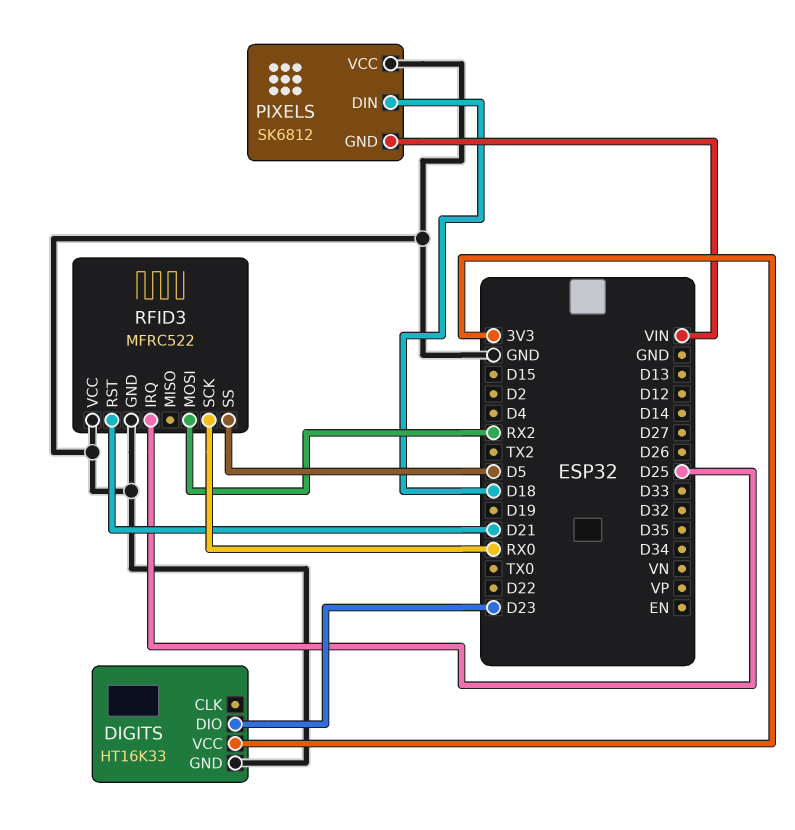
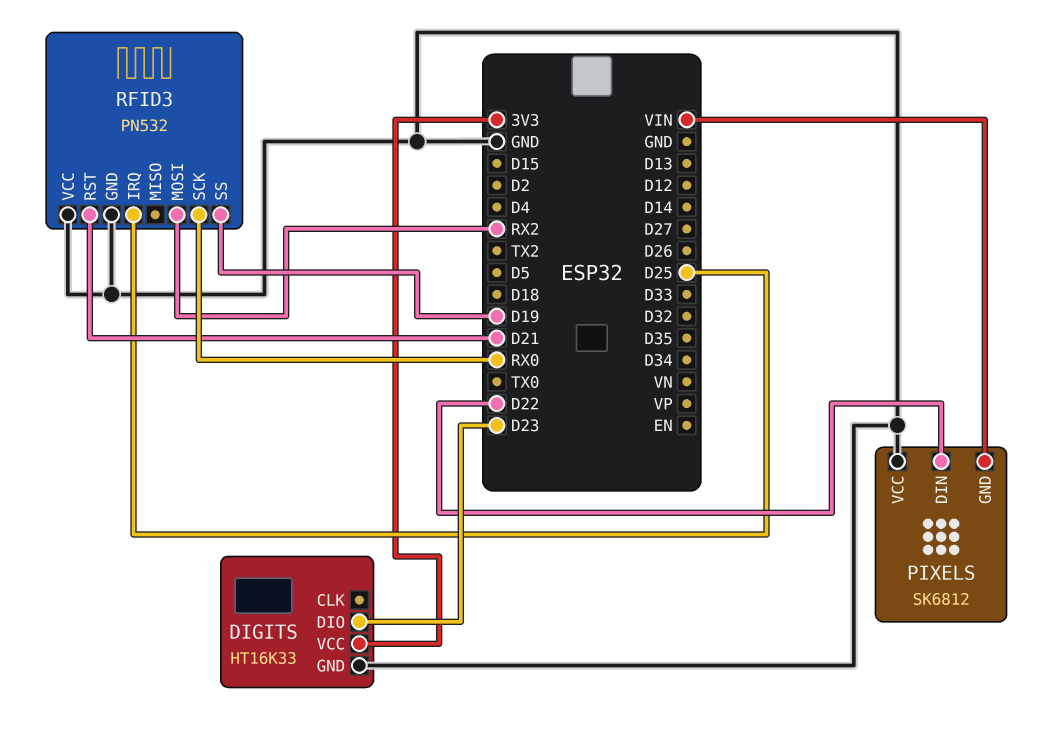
PIXELS pin DIN: D18 -> D22
RFID3: MFRC522 -> PN532
RFID3 pin SS: D5 -> D19

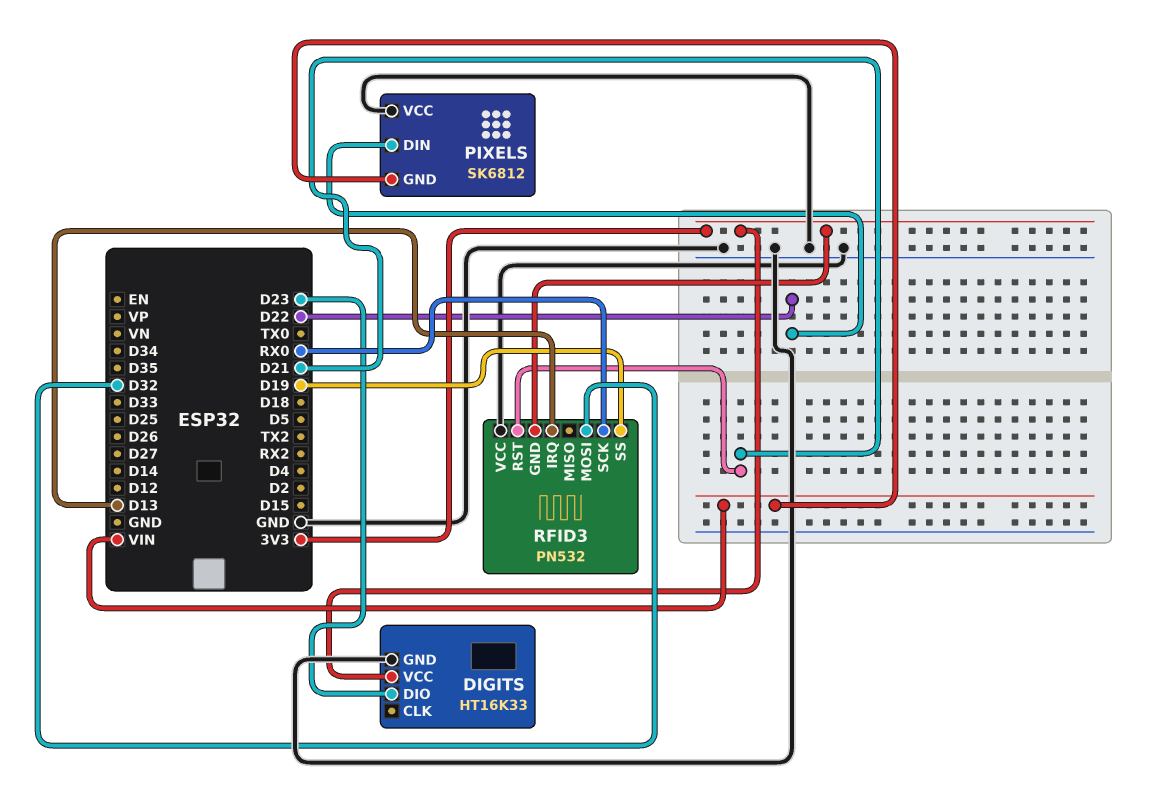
RFID3 pin GND: GND -> 3V3
RFID3 pin IRQ: D25 -> D13
RFID3 pin MOSI: RX2 -> D32

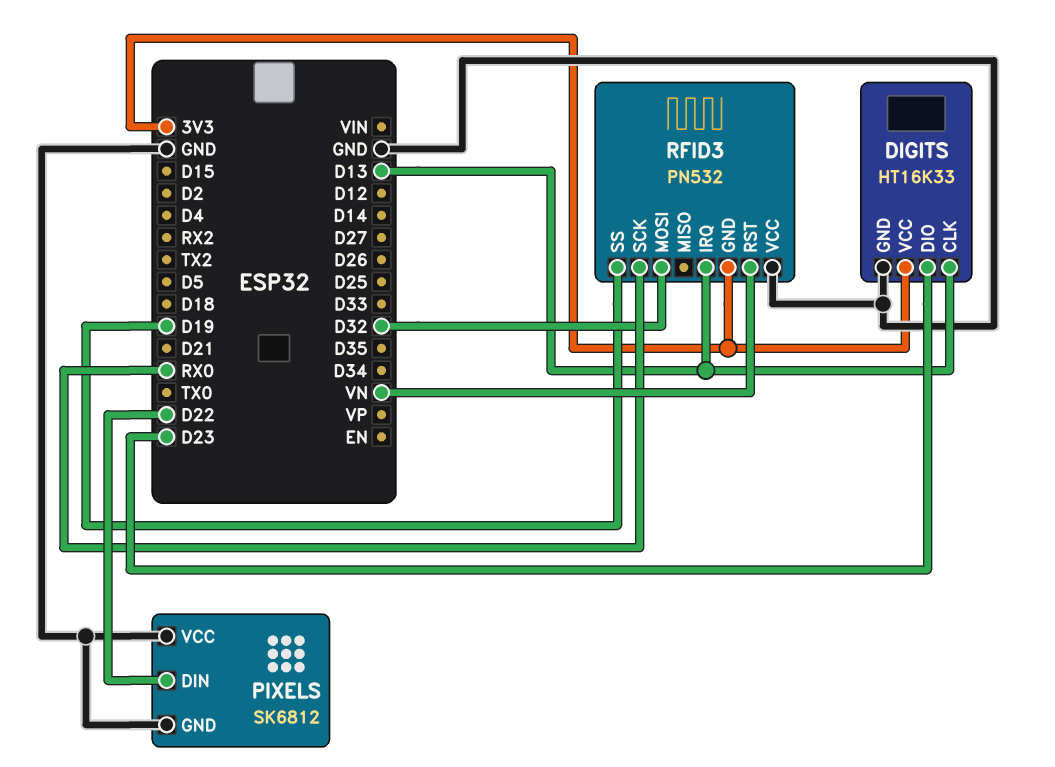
DIGITS pin CLK: none -> D13
PIXELS pin GND: VIN -> GND
RFID3 pin RST: D21 -> VN

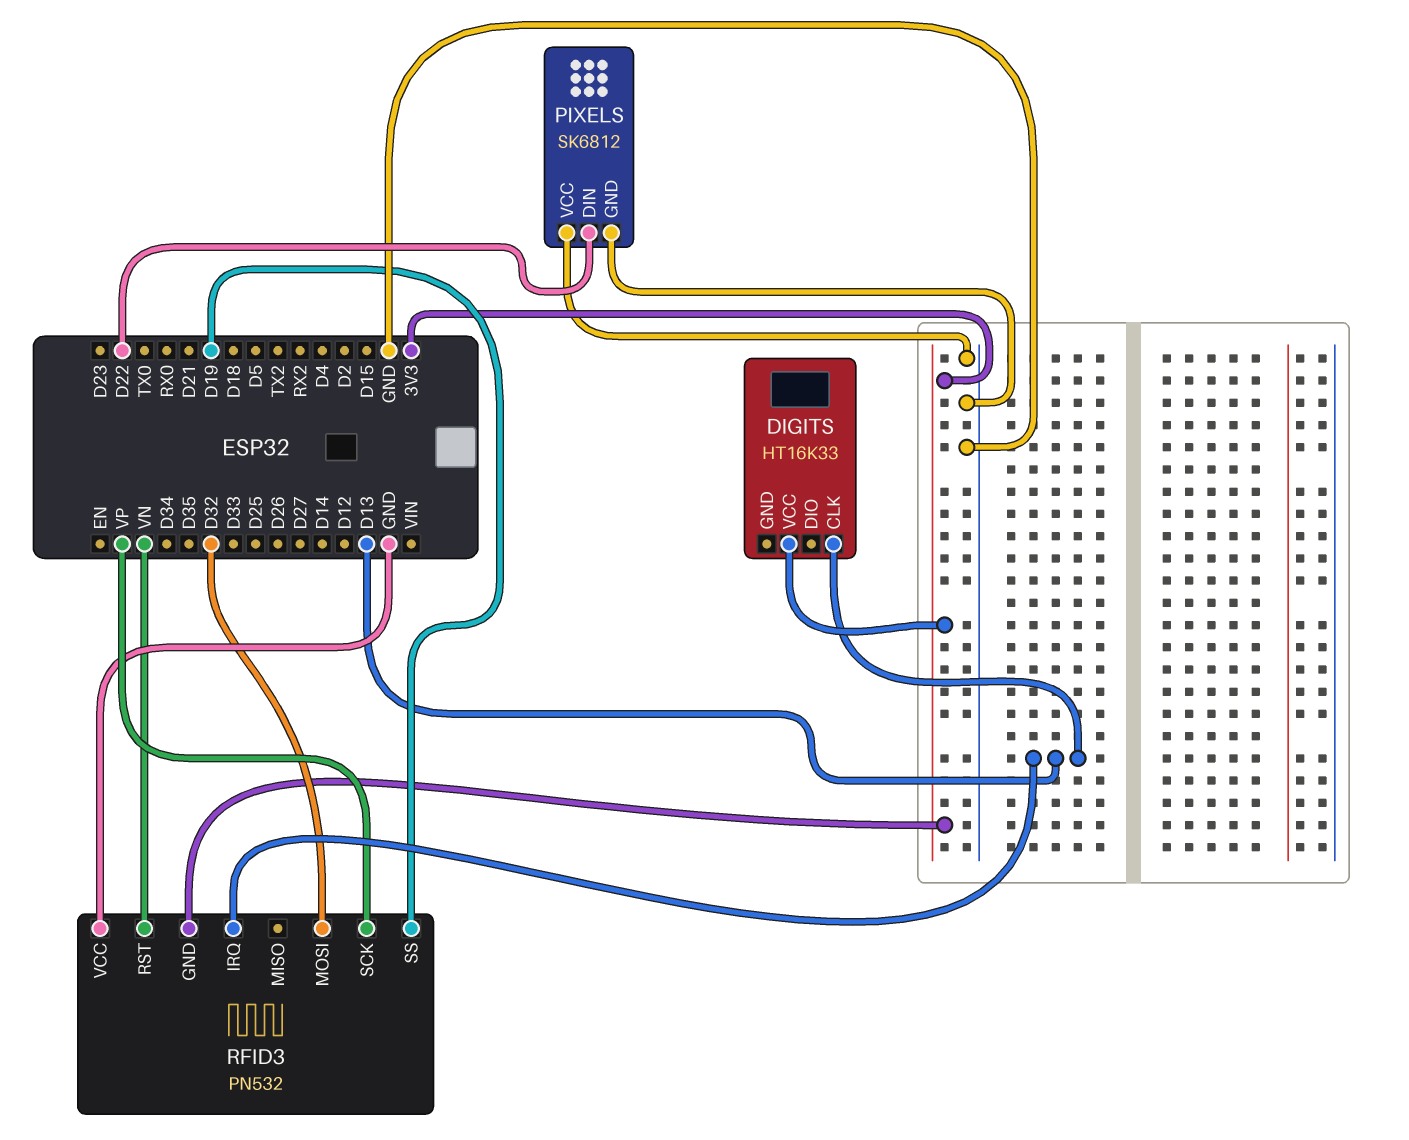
DIGITS pin DIO: D23 -> none
DIGITS pin GND: GND -> none
RFID3 pin SCK: RX0 -> VP

